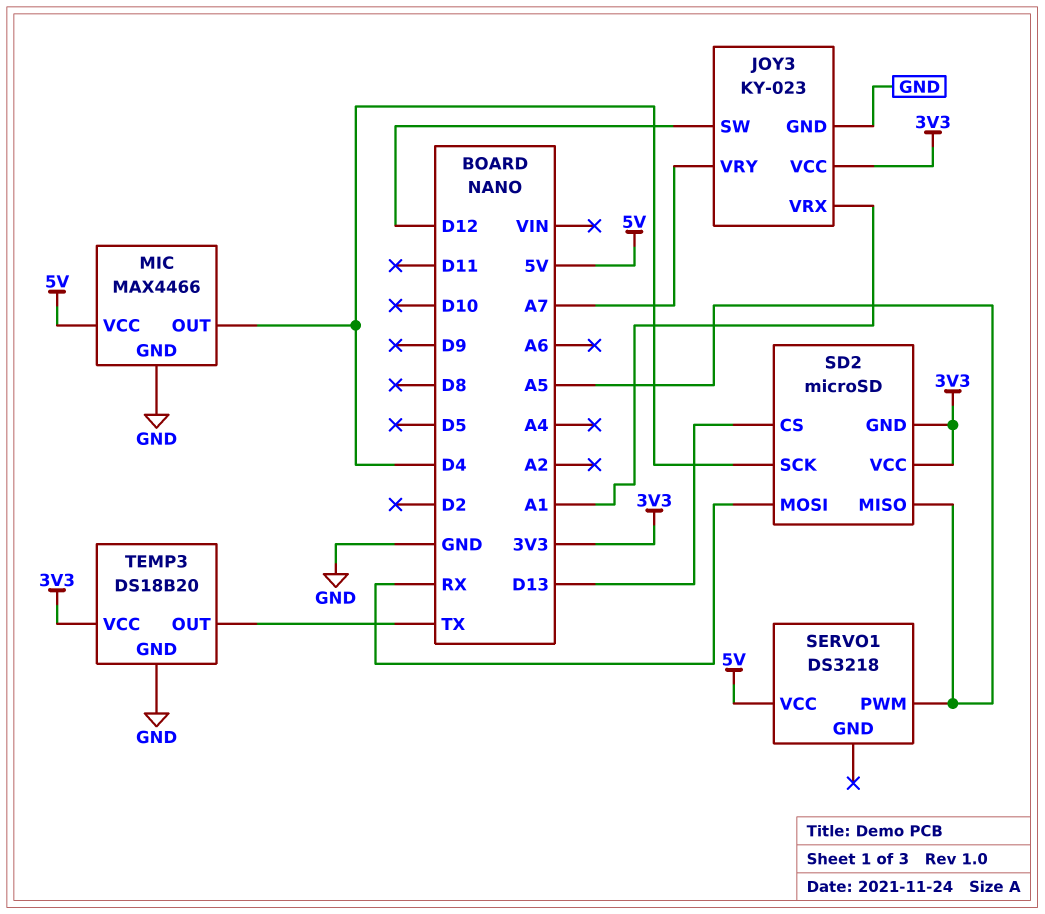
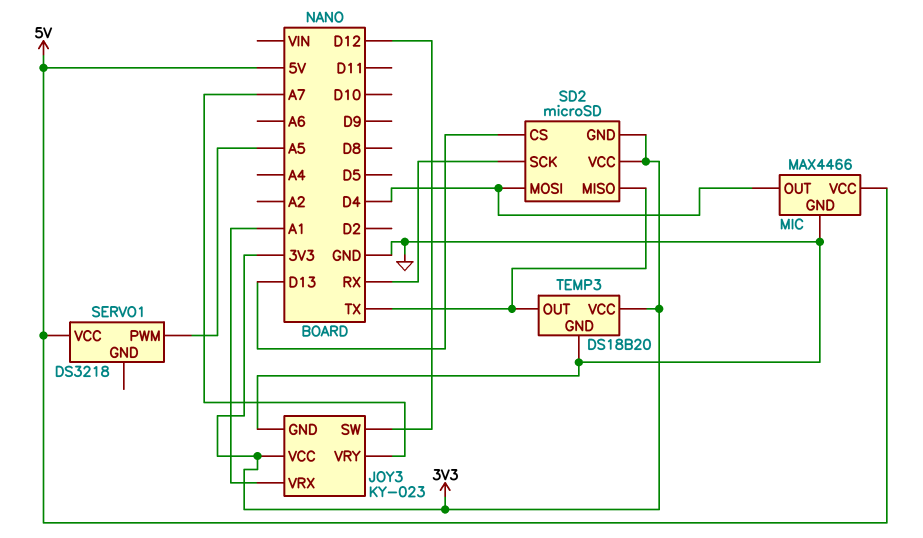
SD2 pin MISO: A5 -> TX
SD2 pin MOSI: RX -> D4
SD2 pin SCK: D4 -> RX

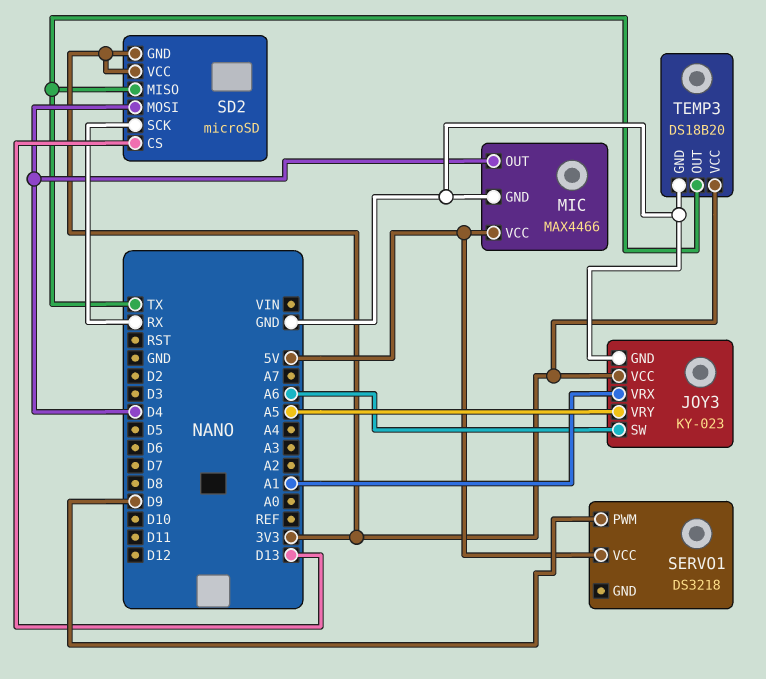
JOY3 pin SW: D12 -> A6
JOY3 pin VRY: A7 -> A5
SERVO1 pin PWM: A5 -> D9

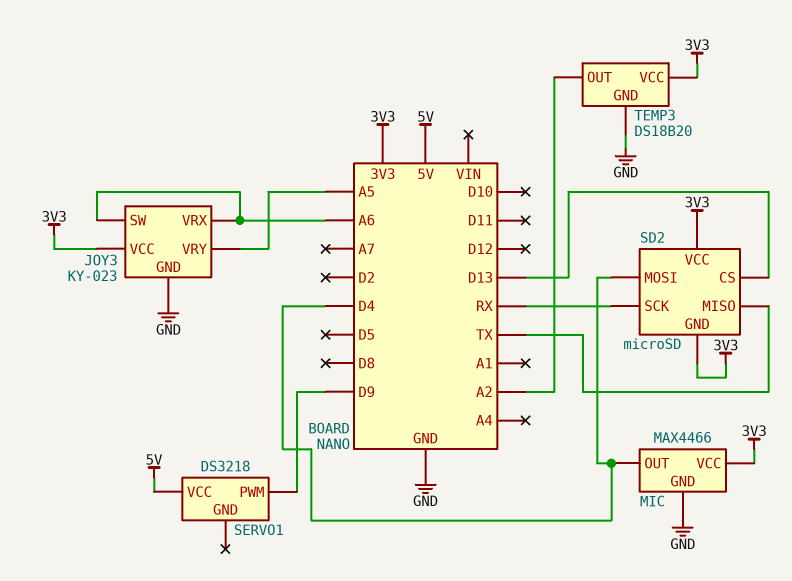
JOY3 pin VRX: A1 -> A6
MIC pin VCC: 5V -> 3V3
TEMP3 pin OUT: TX -> A2

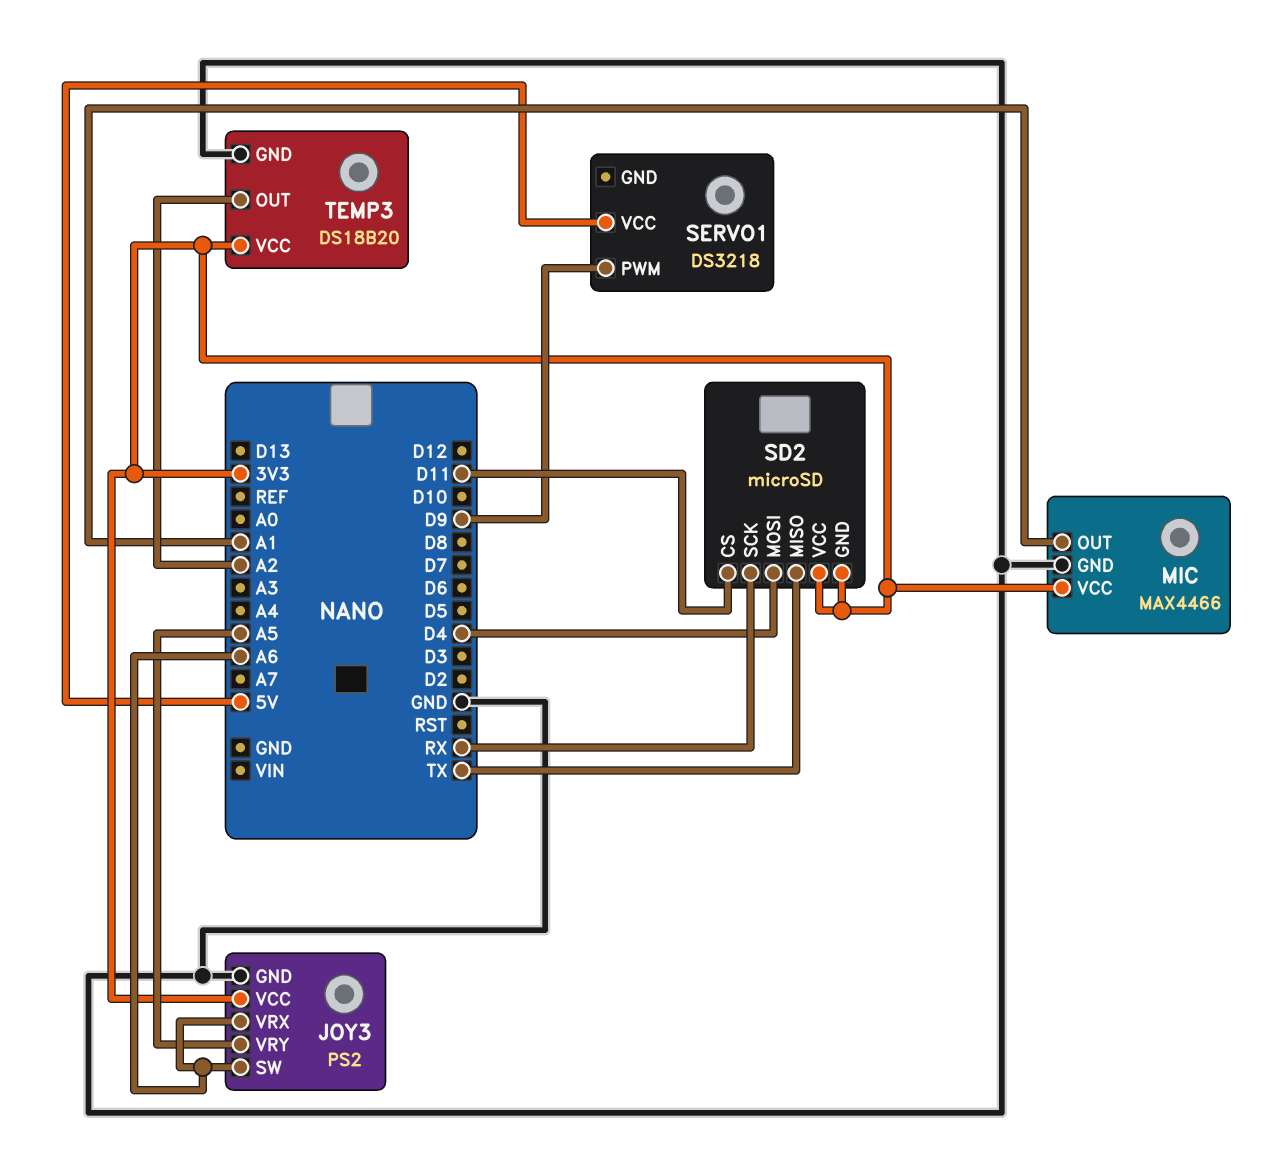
JOY3: KY-023 -> PS2
MIC pin OUT: D4 -> A1
SD2 pin CS: D13 -> D11

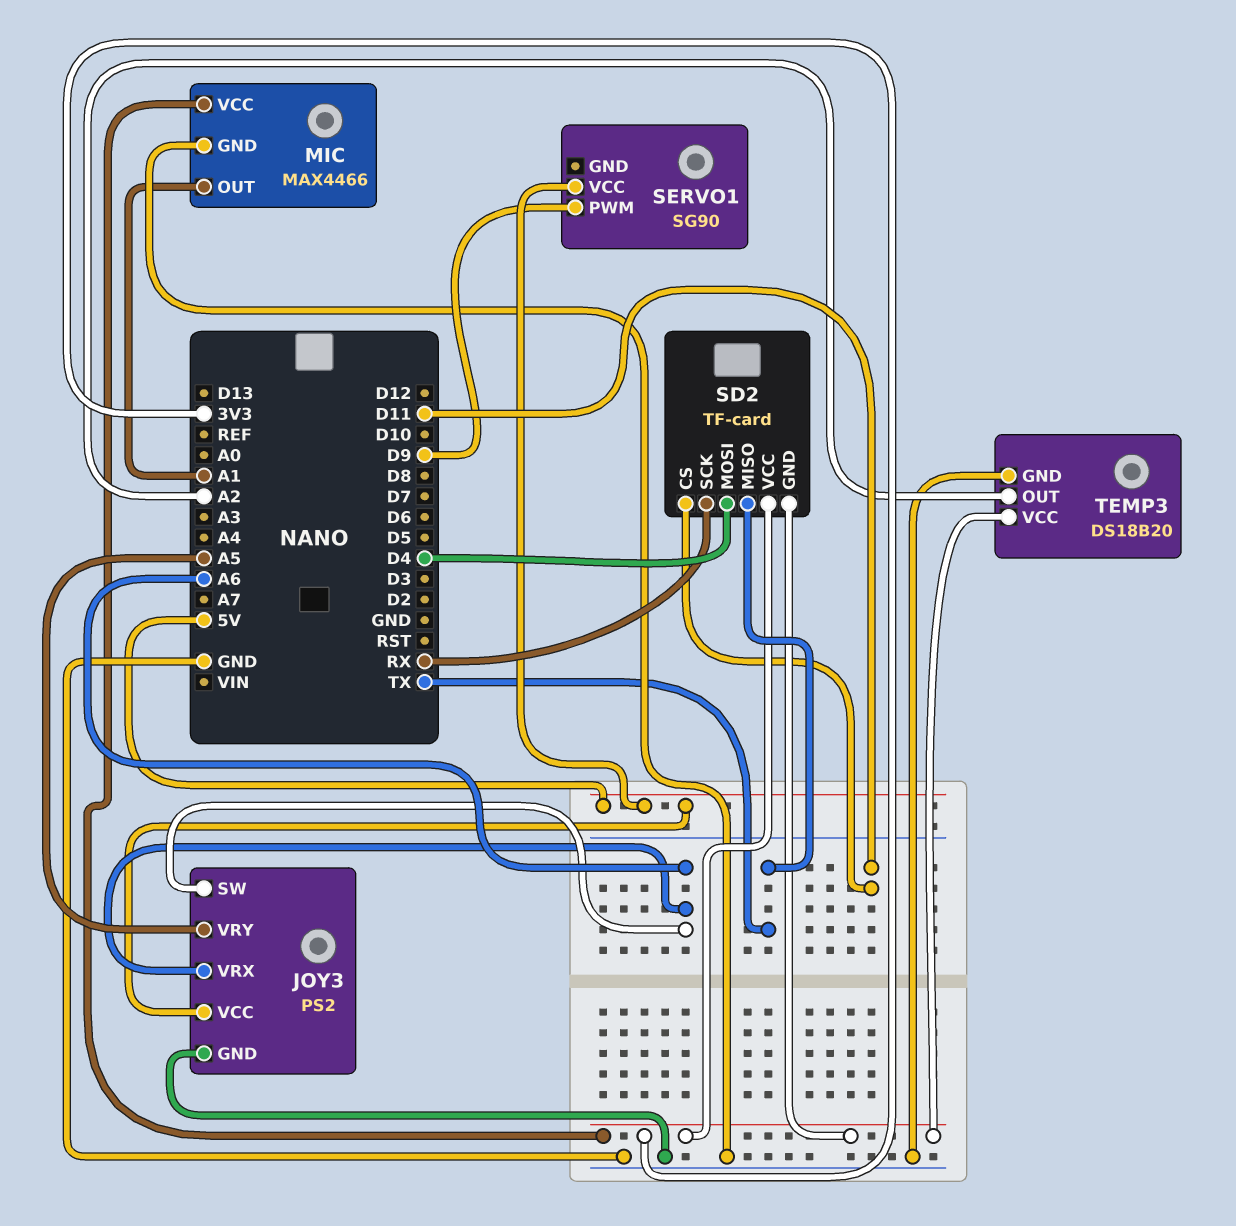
JOY3 pin VCC: 3V3 -> 5V
SD2: microSD -> TF-card
SERVO1: DS3218 -> SG90

